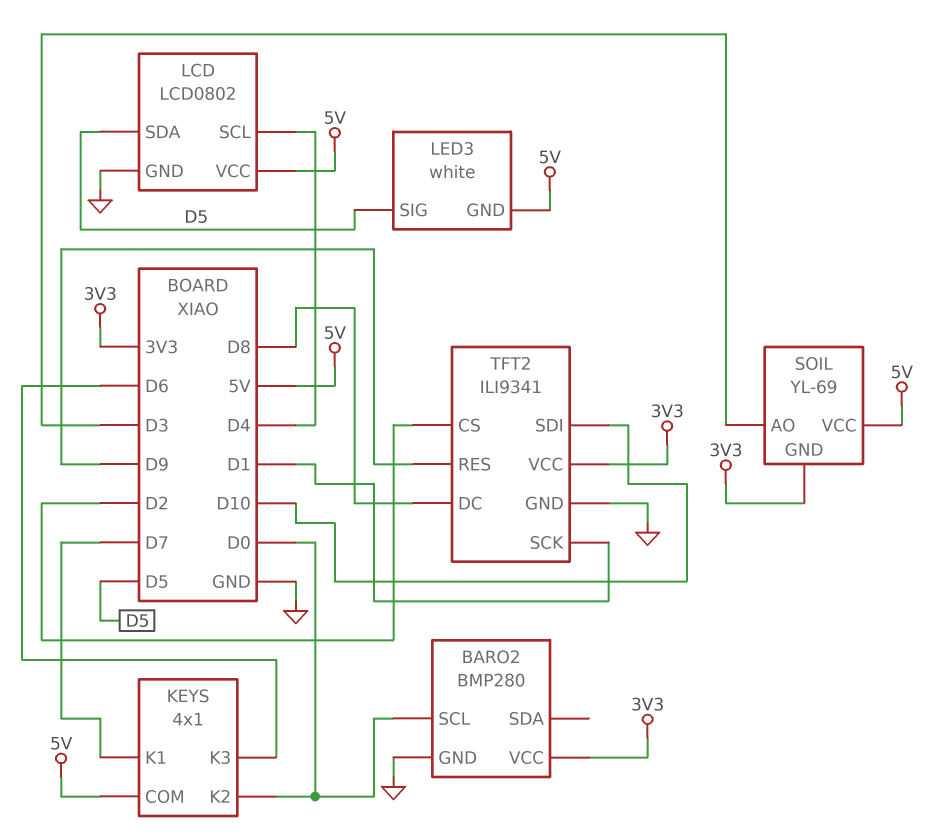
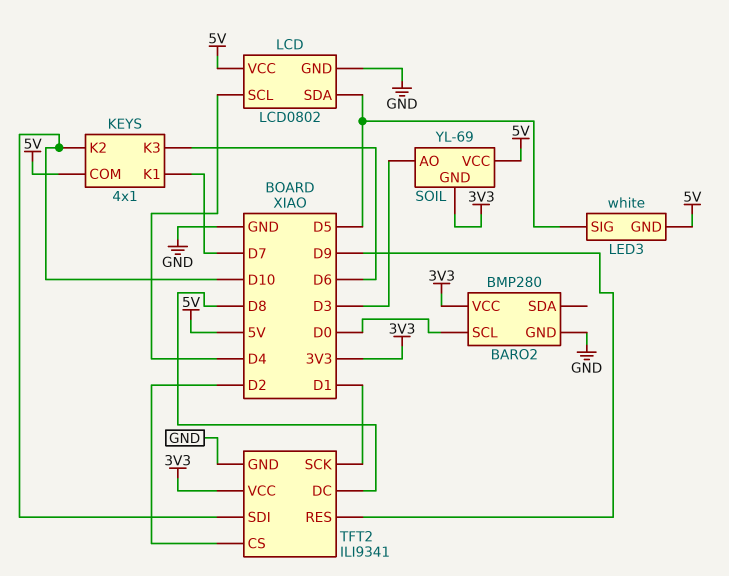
KEYS pin K2: D0 -> D10

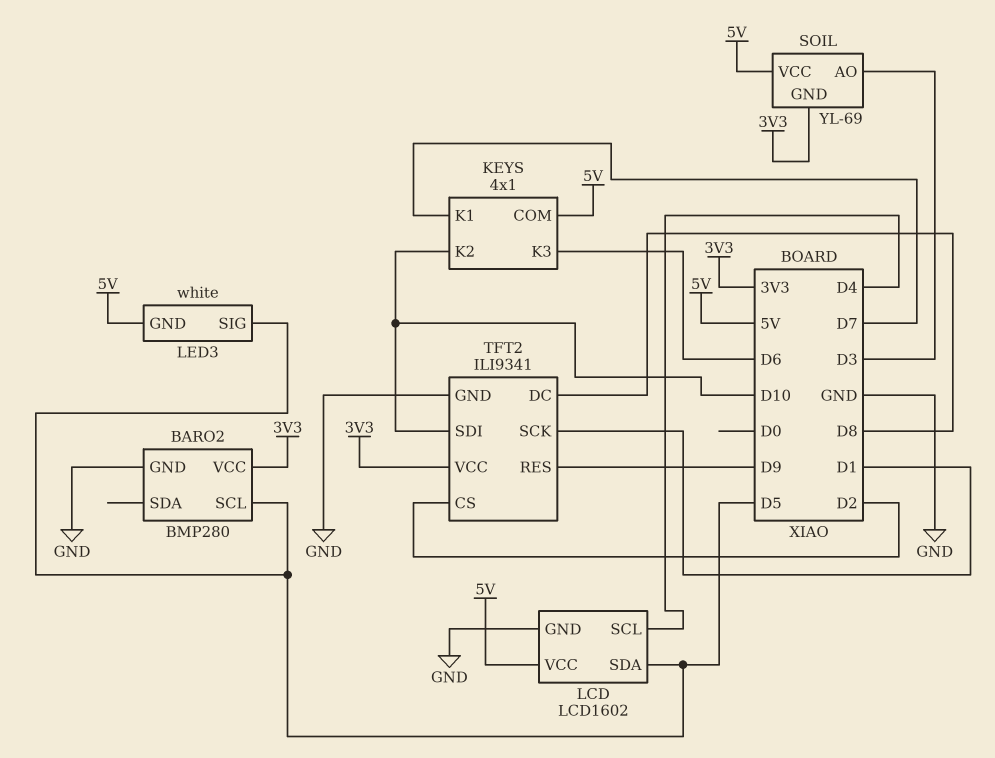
BARO2 pin SCL: D0 -> D5
LCD: LCD0802 -> LCD1602

